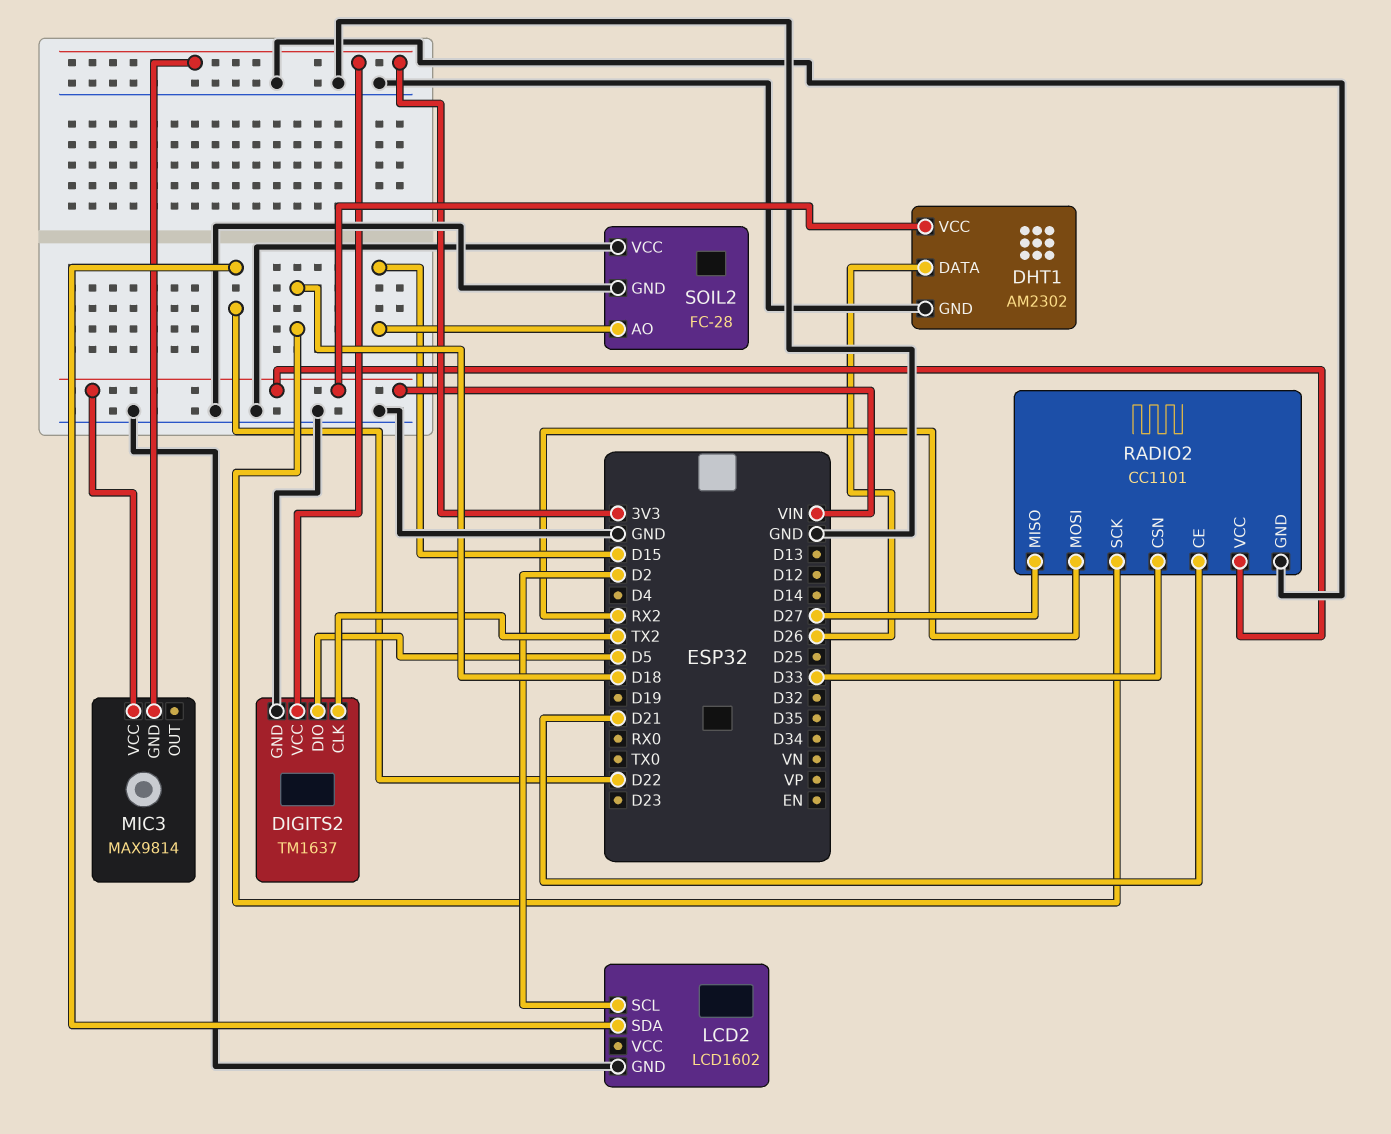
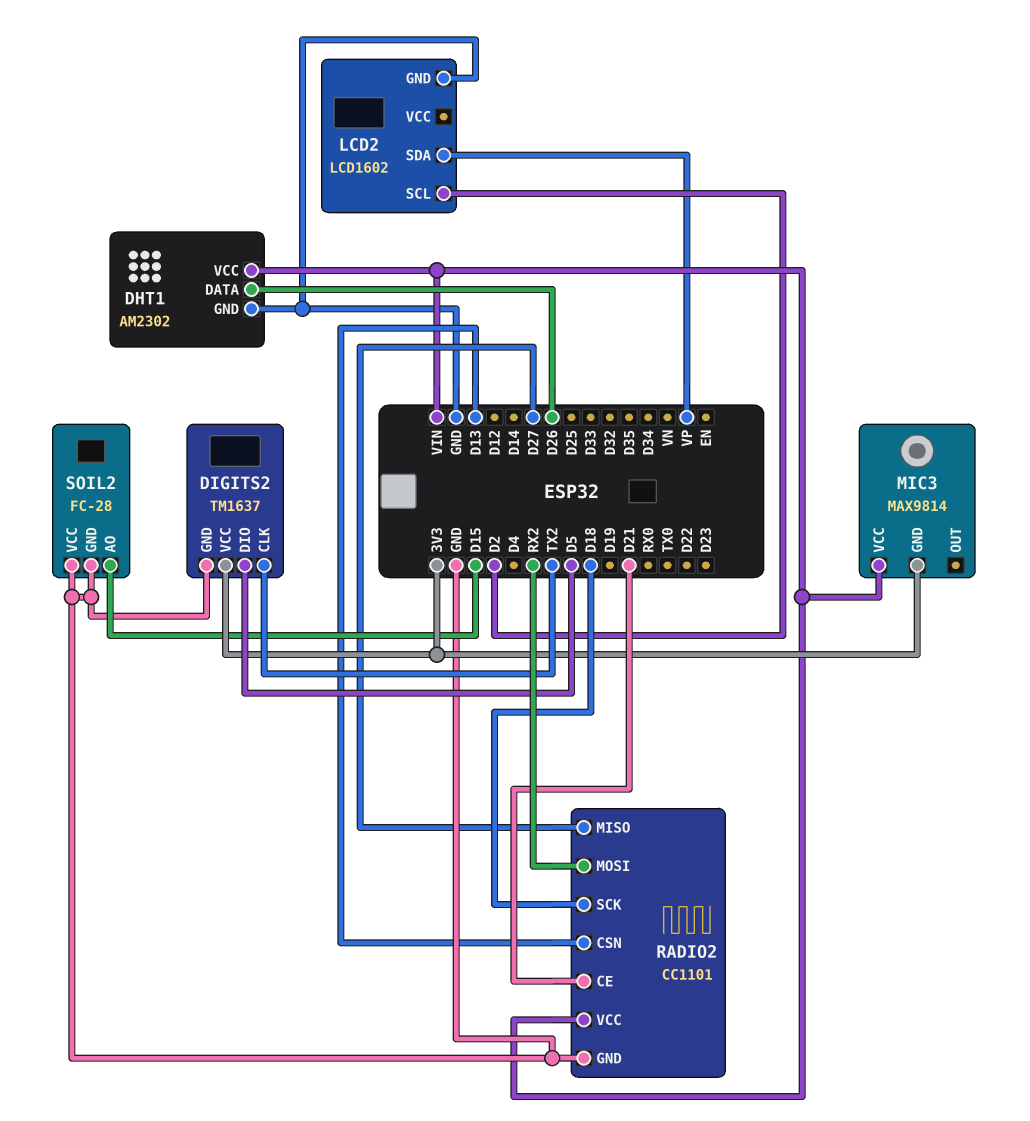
LCD2 pin SDA: D22 -> VP
RADIO2 pin CSN: D33 -> D13

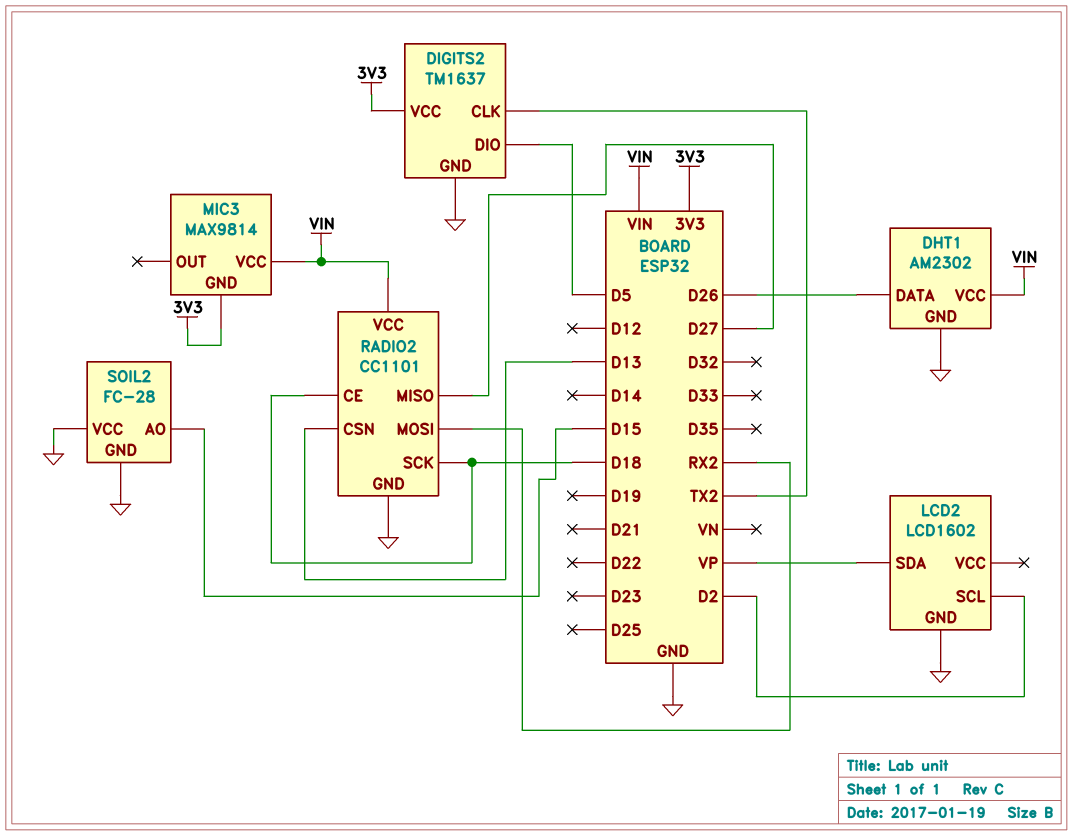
RADIO2 pin CE: D21 -> D18

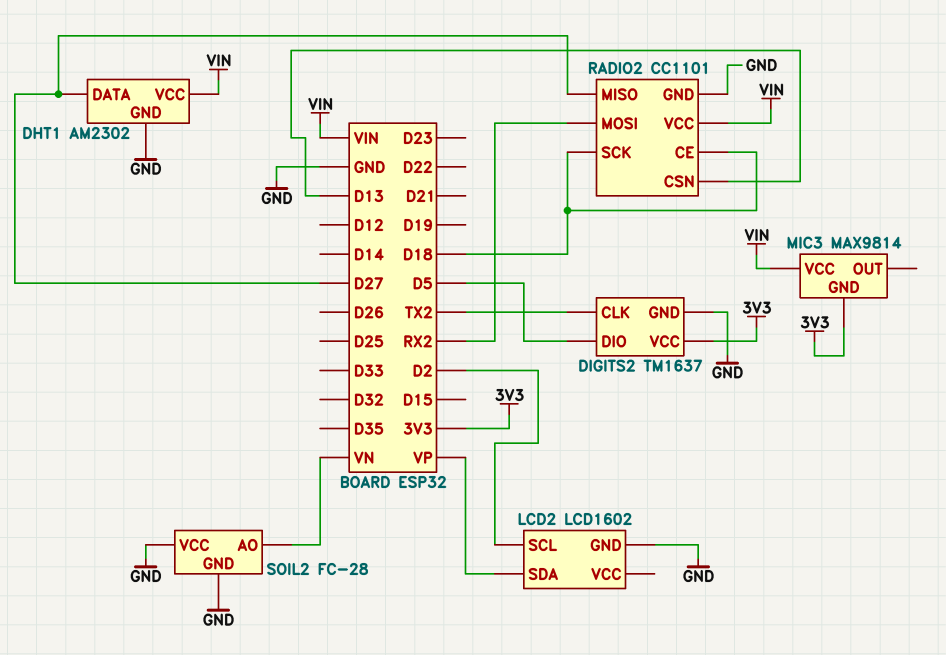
DHT1 pin DATA: D26 -> D27
SOIL2 pin AO: D15 -> VN

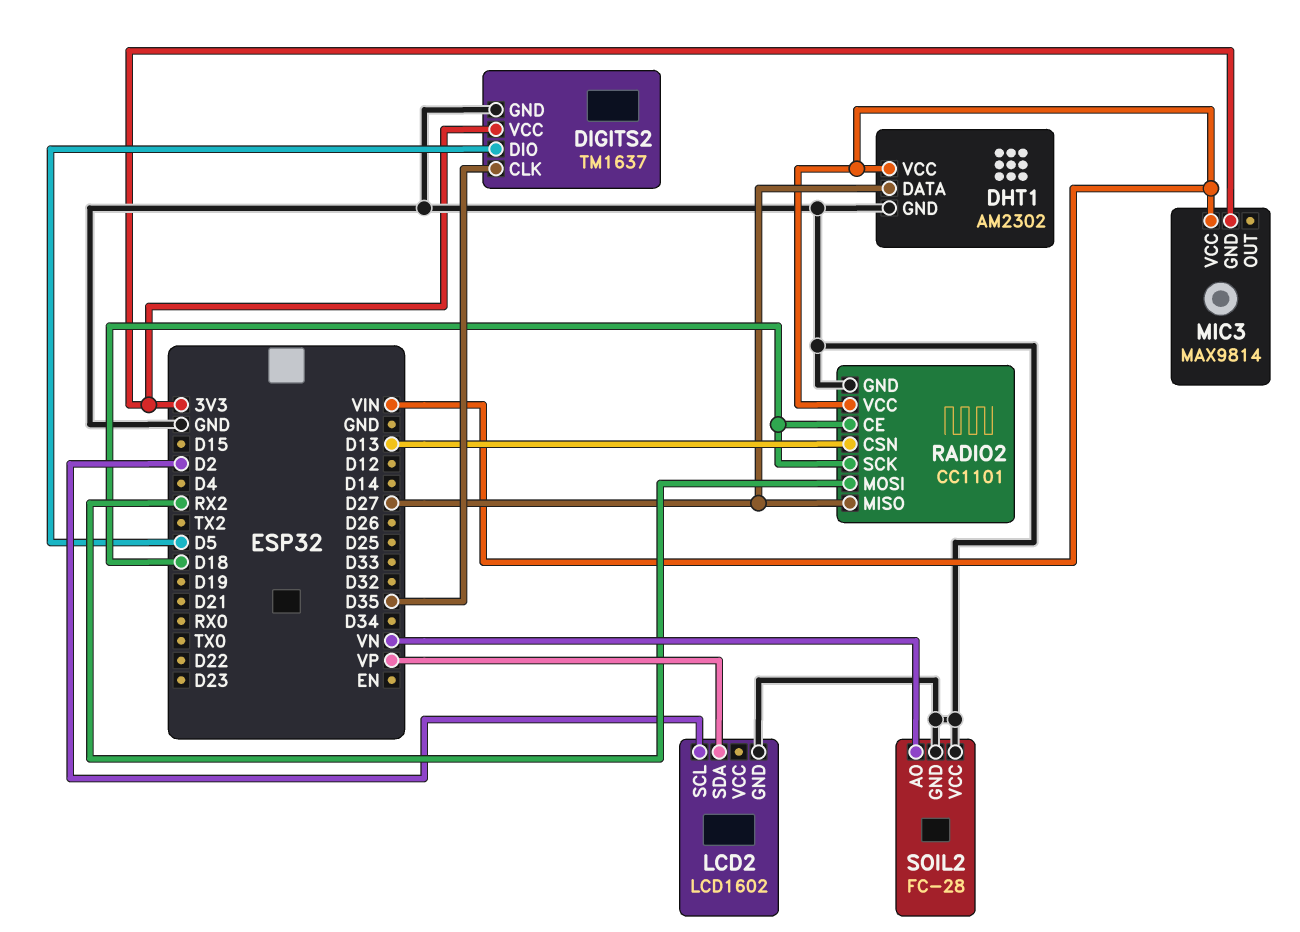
DIGITS2 pin CLK: TX2 -> D35

